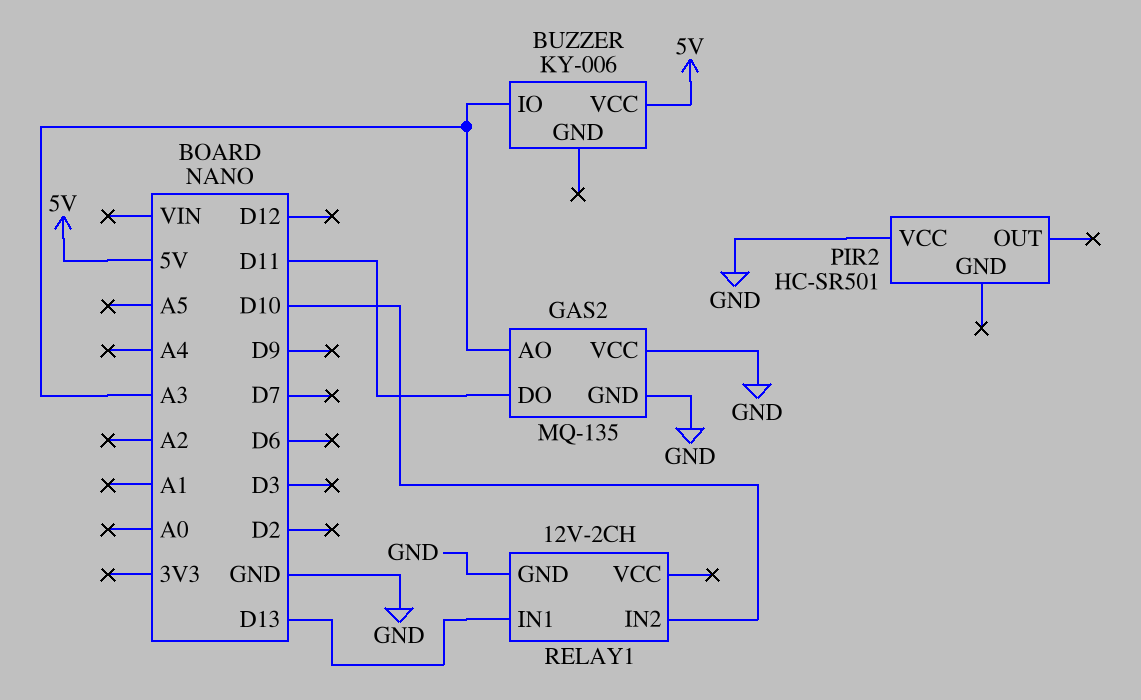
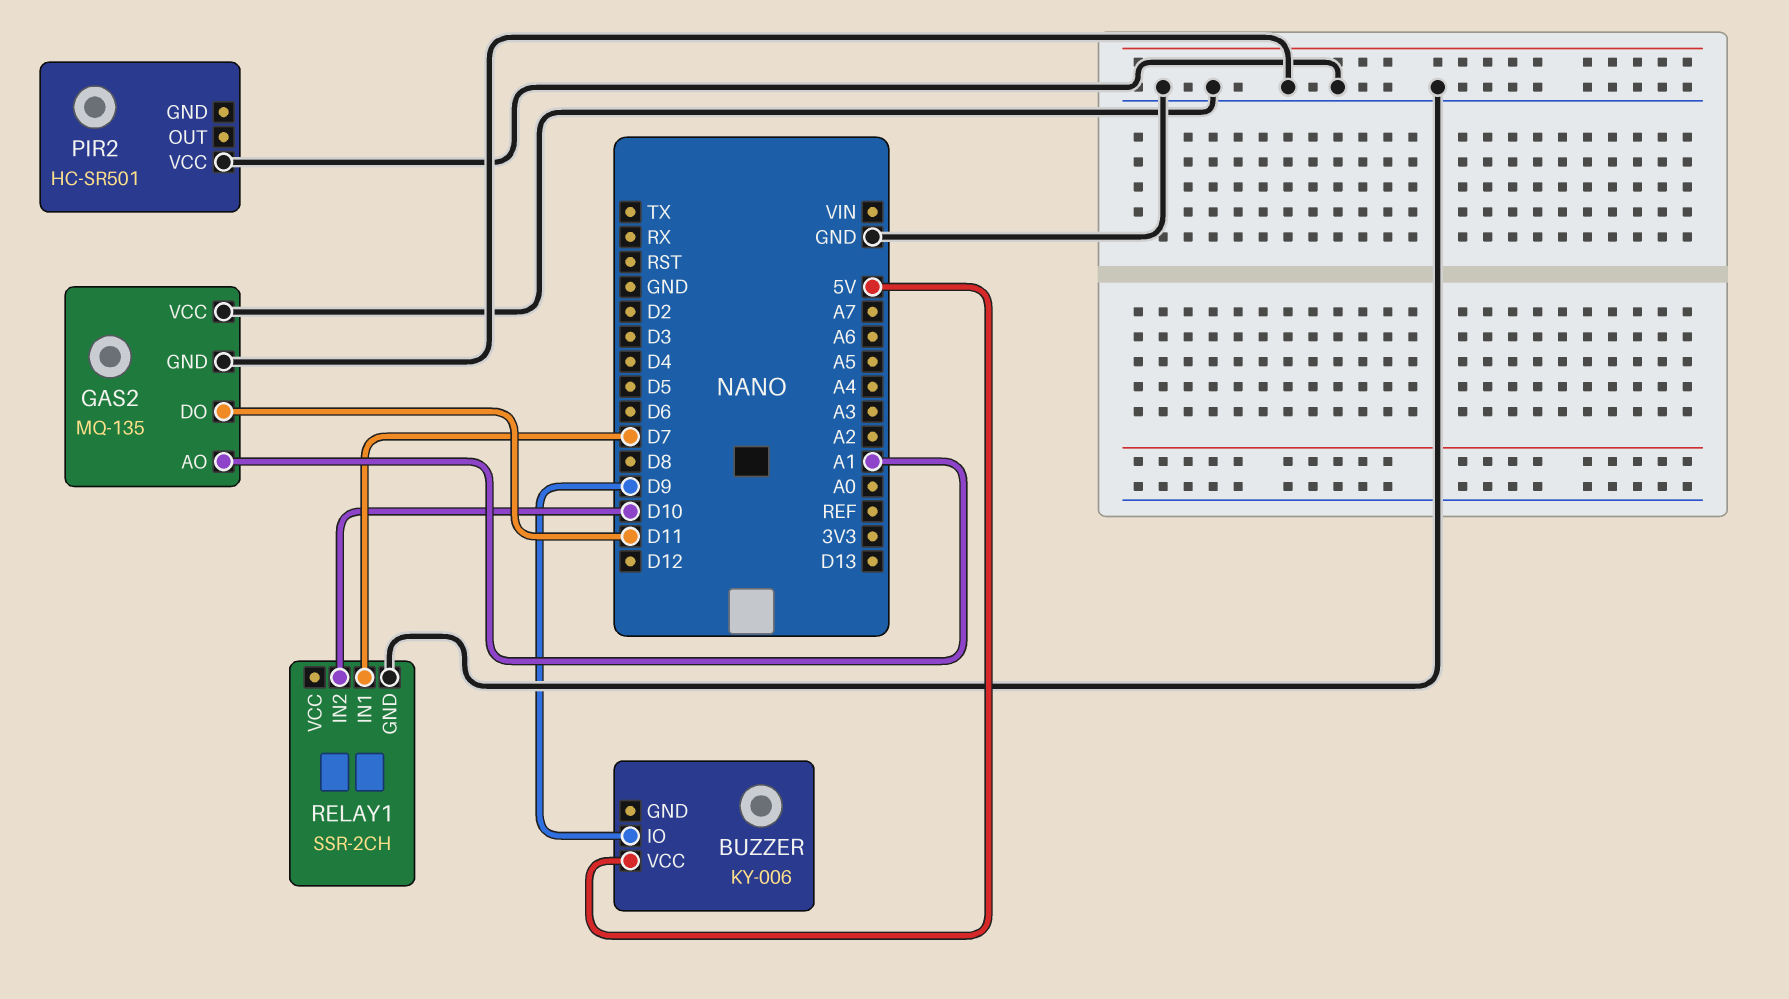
BUZZER pin IO: A3 -> D9
GAS2 pin AO: A3 -> A1
RELAY1: 12V-2CH -> SSR-2CH
RELAY1 pin IN1: D13 -> D7

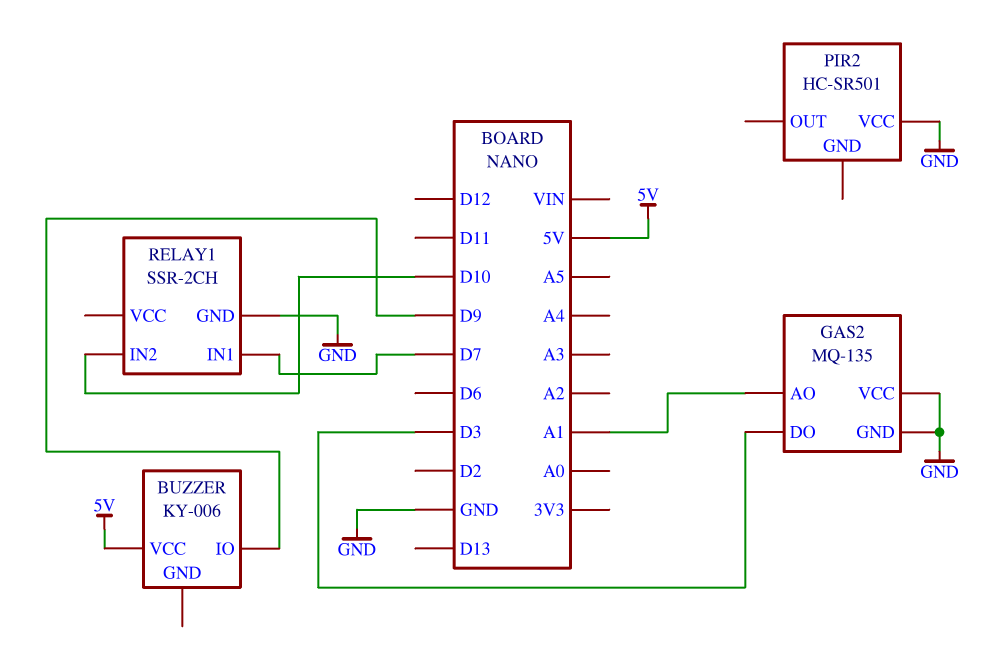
GAS2 pin DO: D11 -> D3

